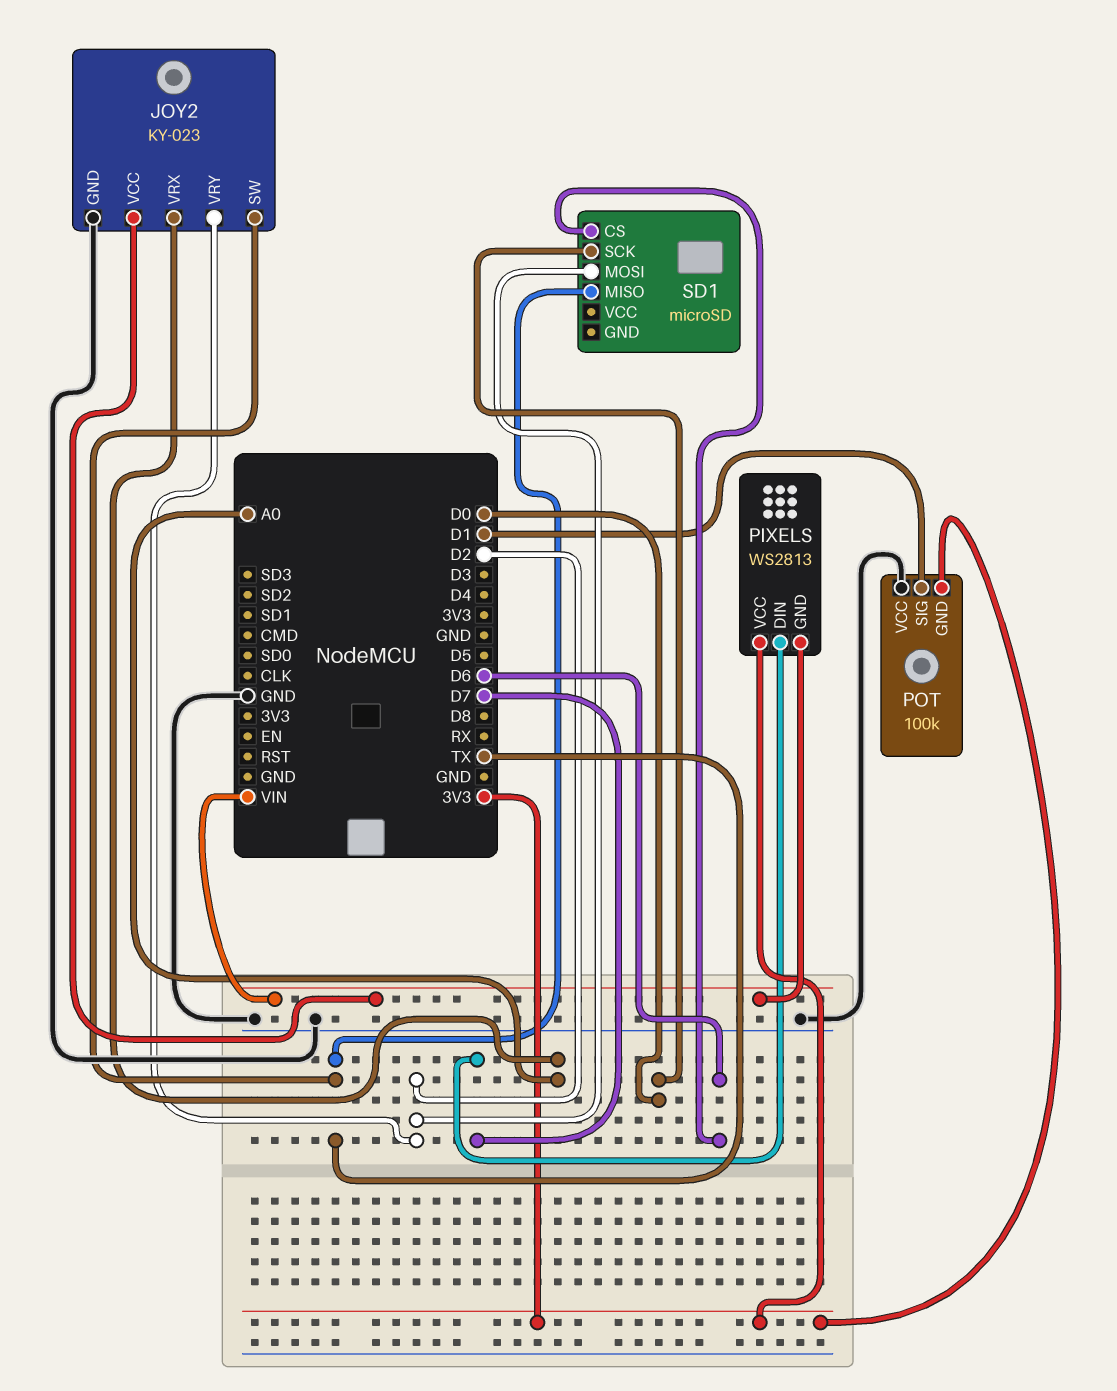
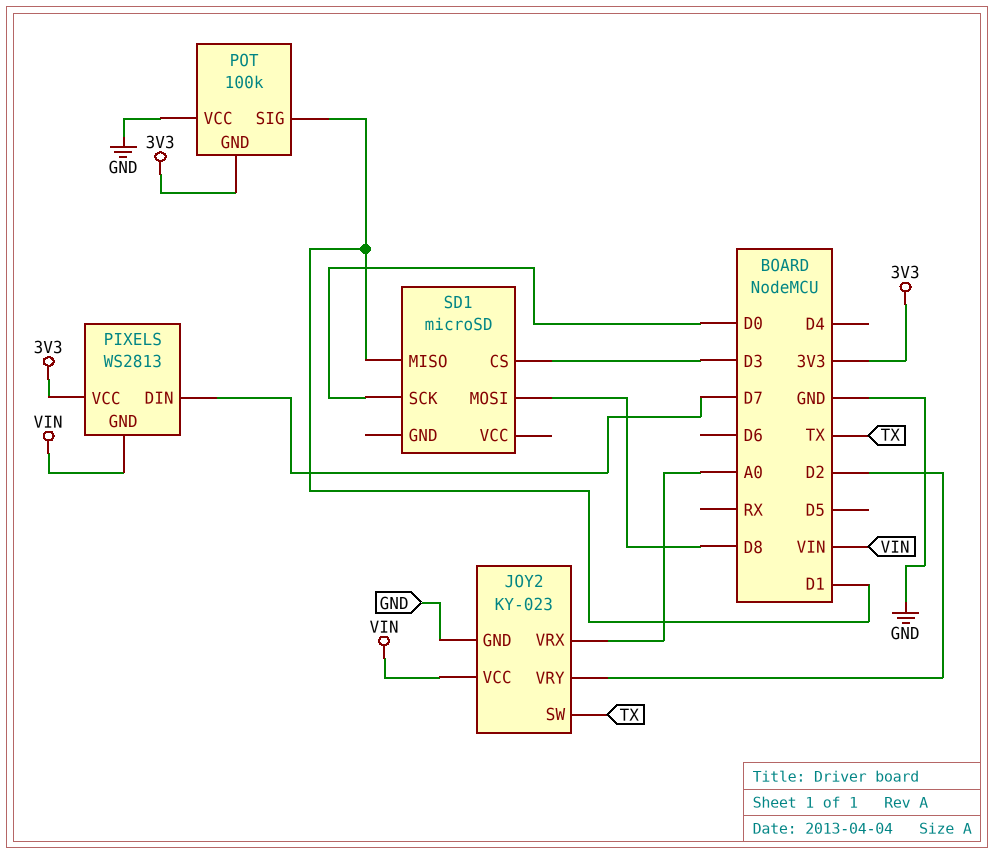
SD1 pin CS: D6 -> D3
SD1 pin MISO: TX -> D1
SD1 pin MOSI: D2 -> D8

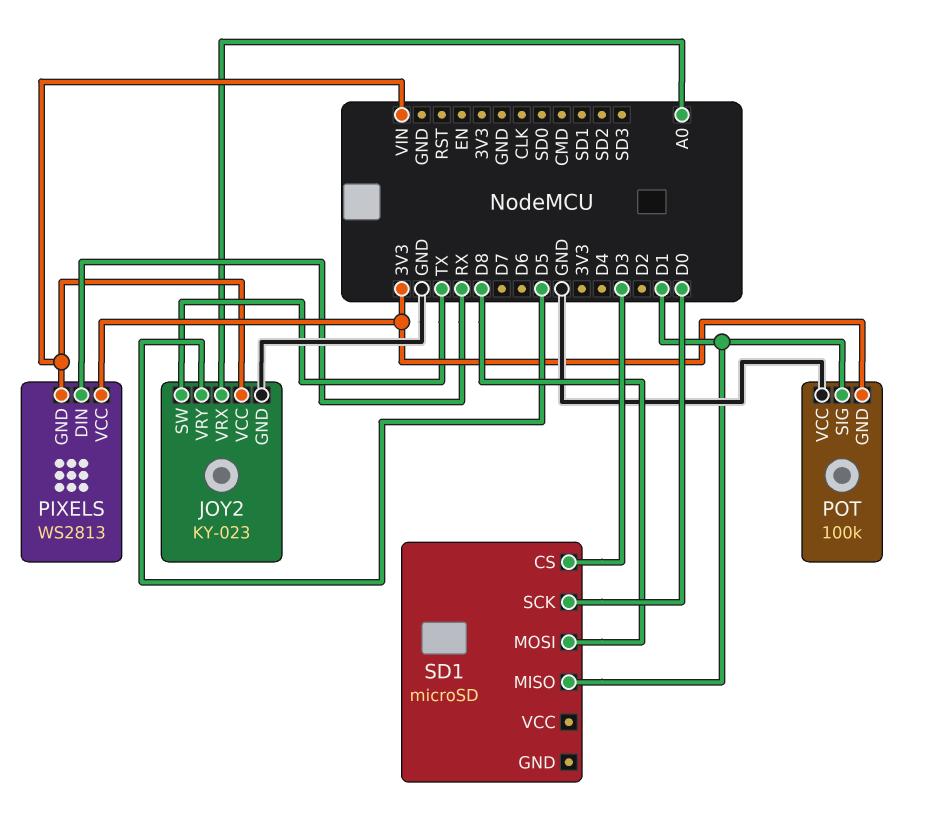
JOY2 pin VRY: D2 -> D5
PIXELS pin DIN: D7 -> RX

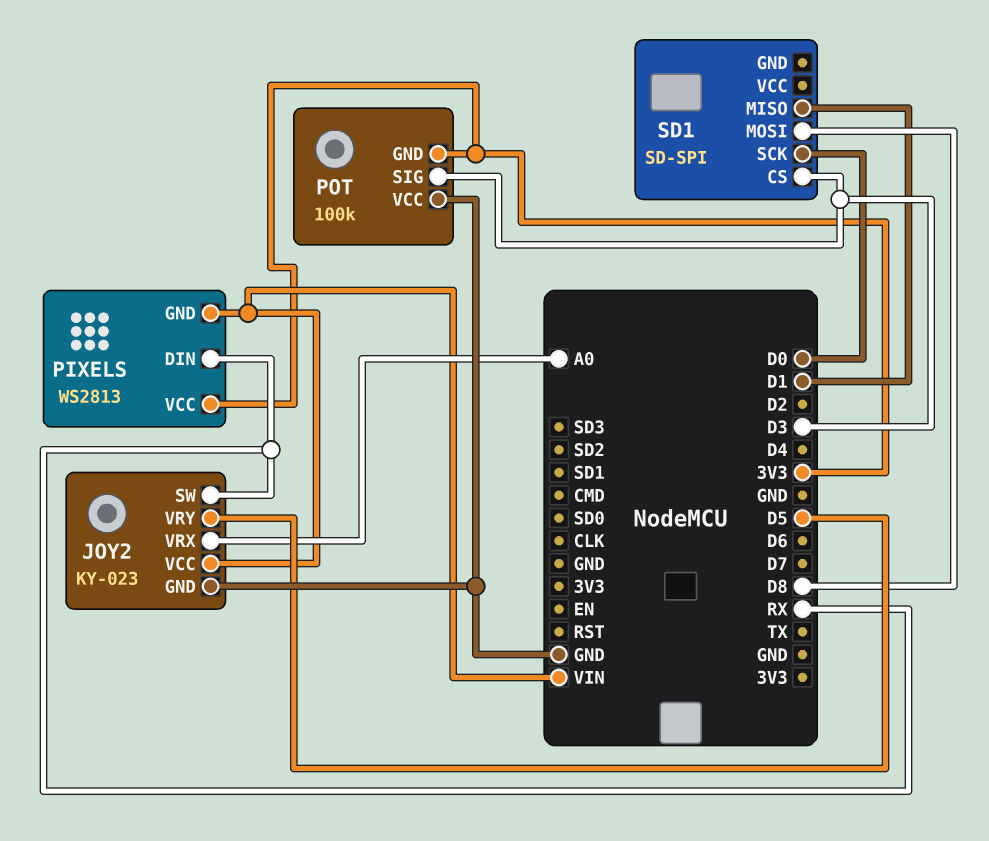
JOY2 pin SW: TX -> RX
POT pin SIG: D1 -> D3
SD1: microSD -> SD-SPI

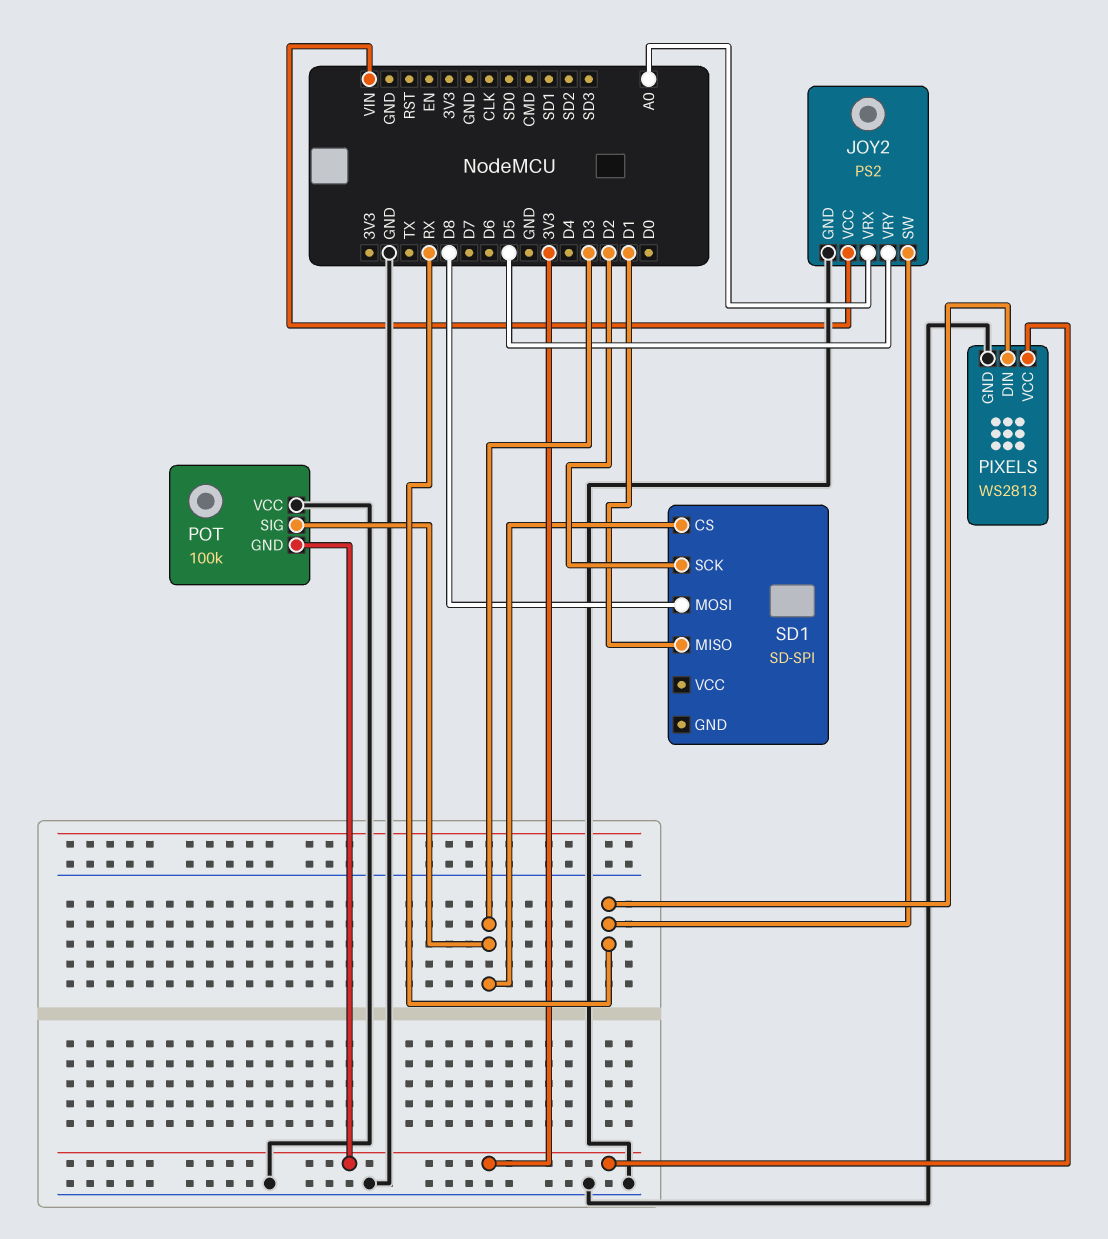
JOY2: KY-023 -> PS2
PIXELS pin GND: VIN -> GND
SD1 pin SCK: D0 -> D2

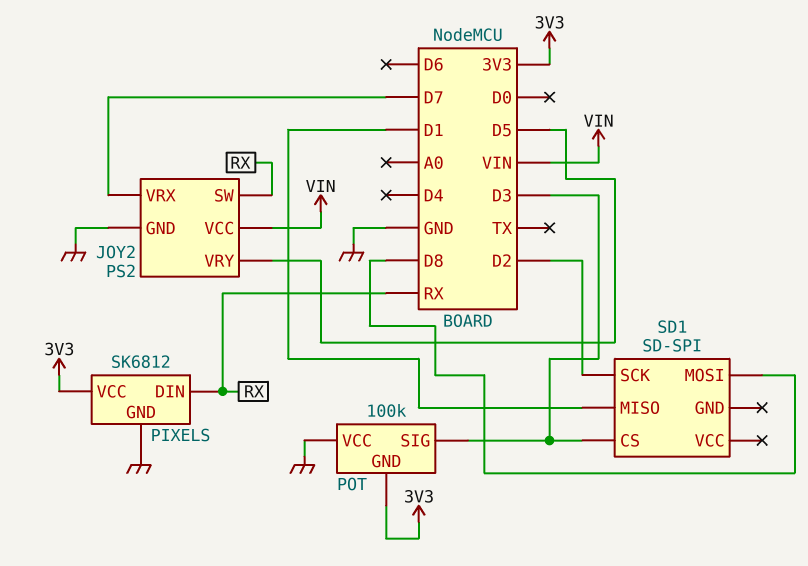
JOY2 pin VRX: A0 -> D7
PIXELS: WS2813 -> SK6812

